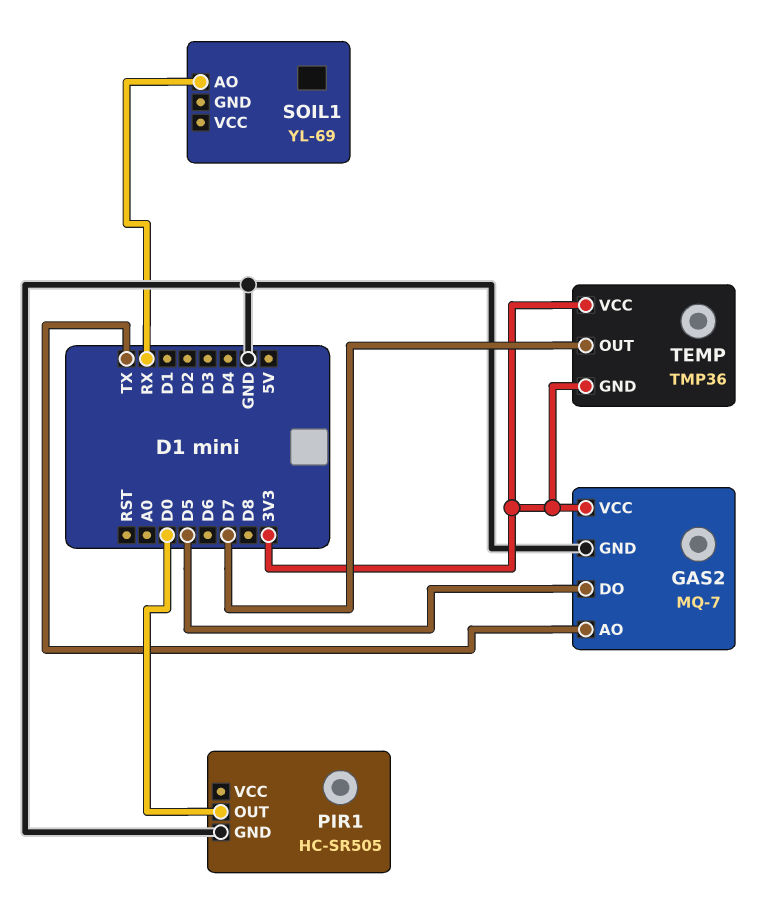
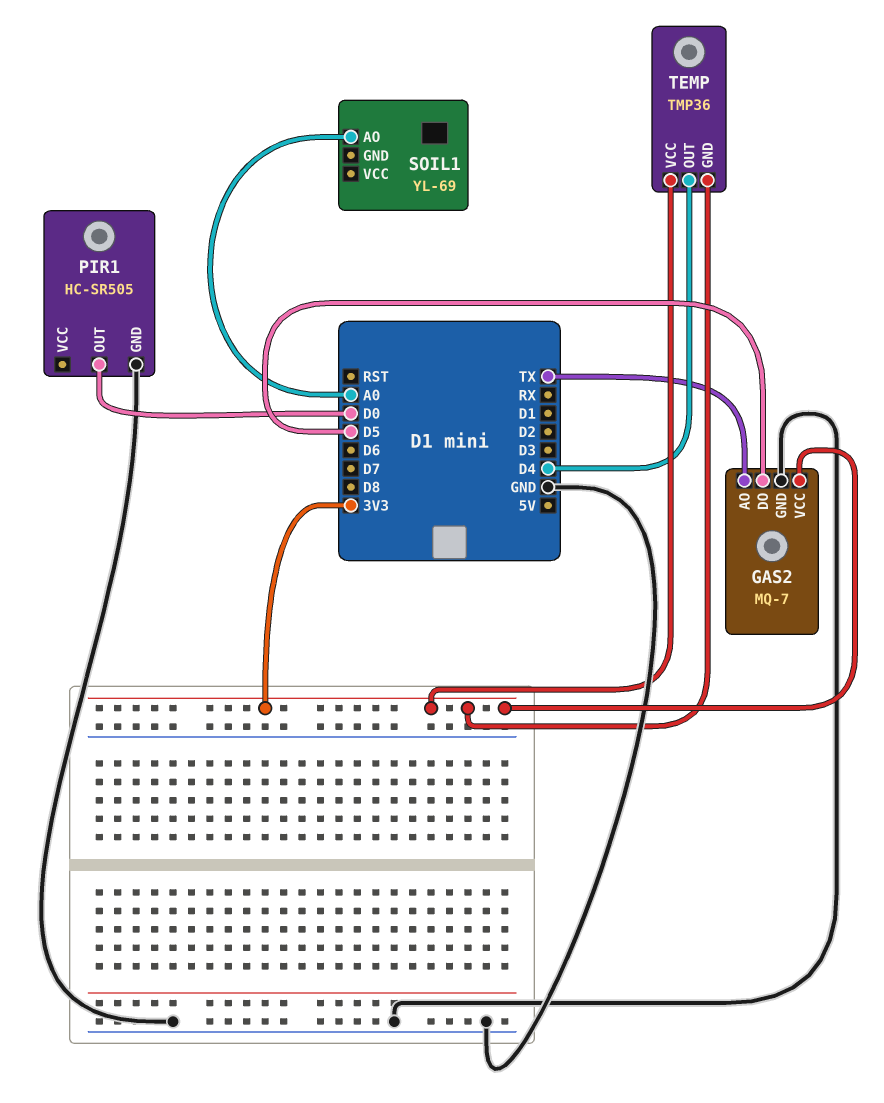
SOIL1 pin AO: RX -> A0
TEMP pin OUT: D7 -> D4

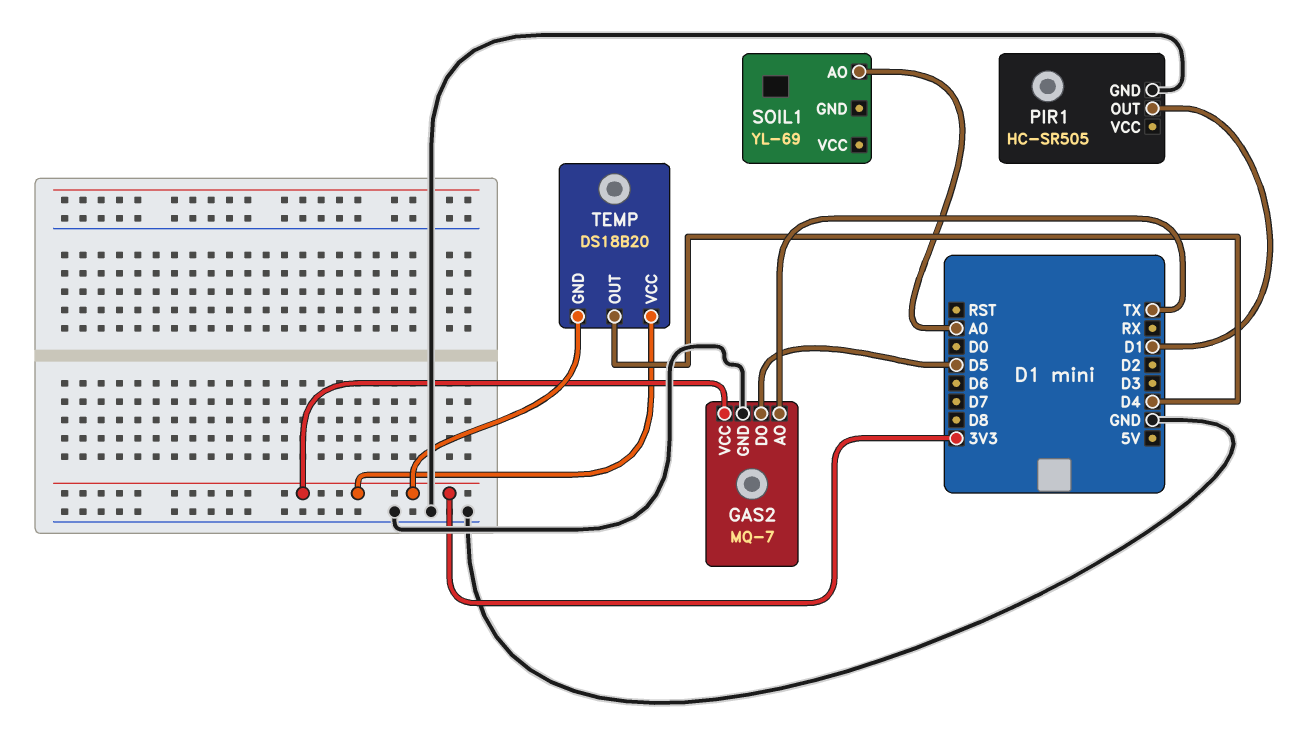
PIR1 pin OUT: D0 -> D1
TEMP: TMP36 -> DS18B20

